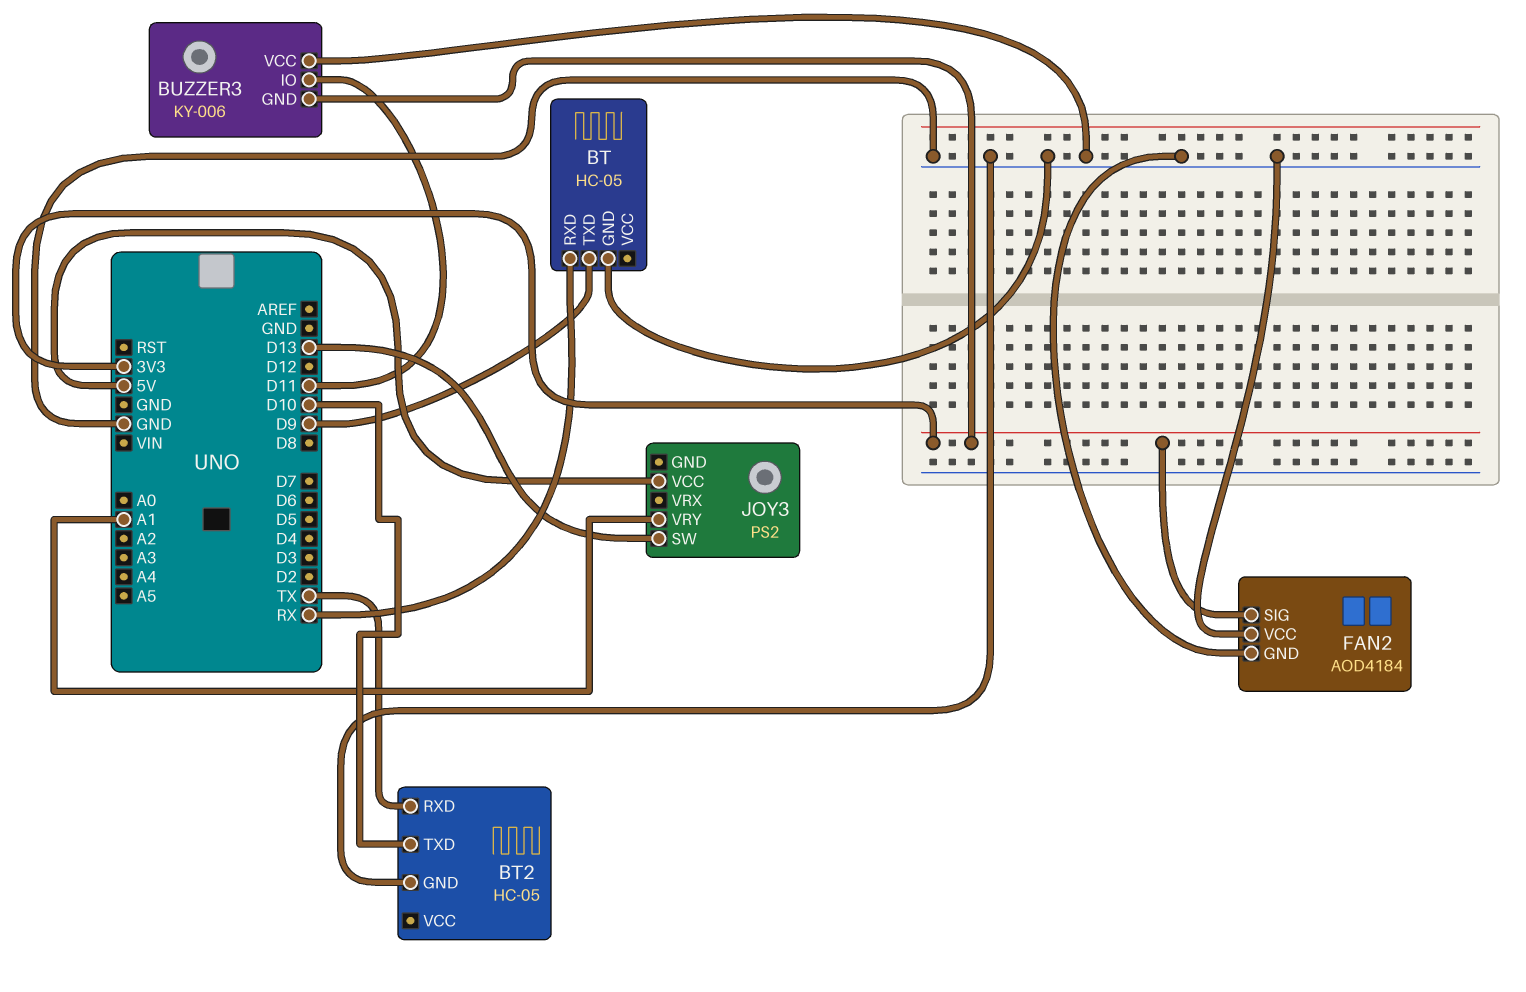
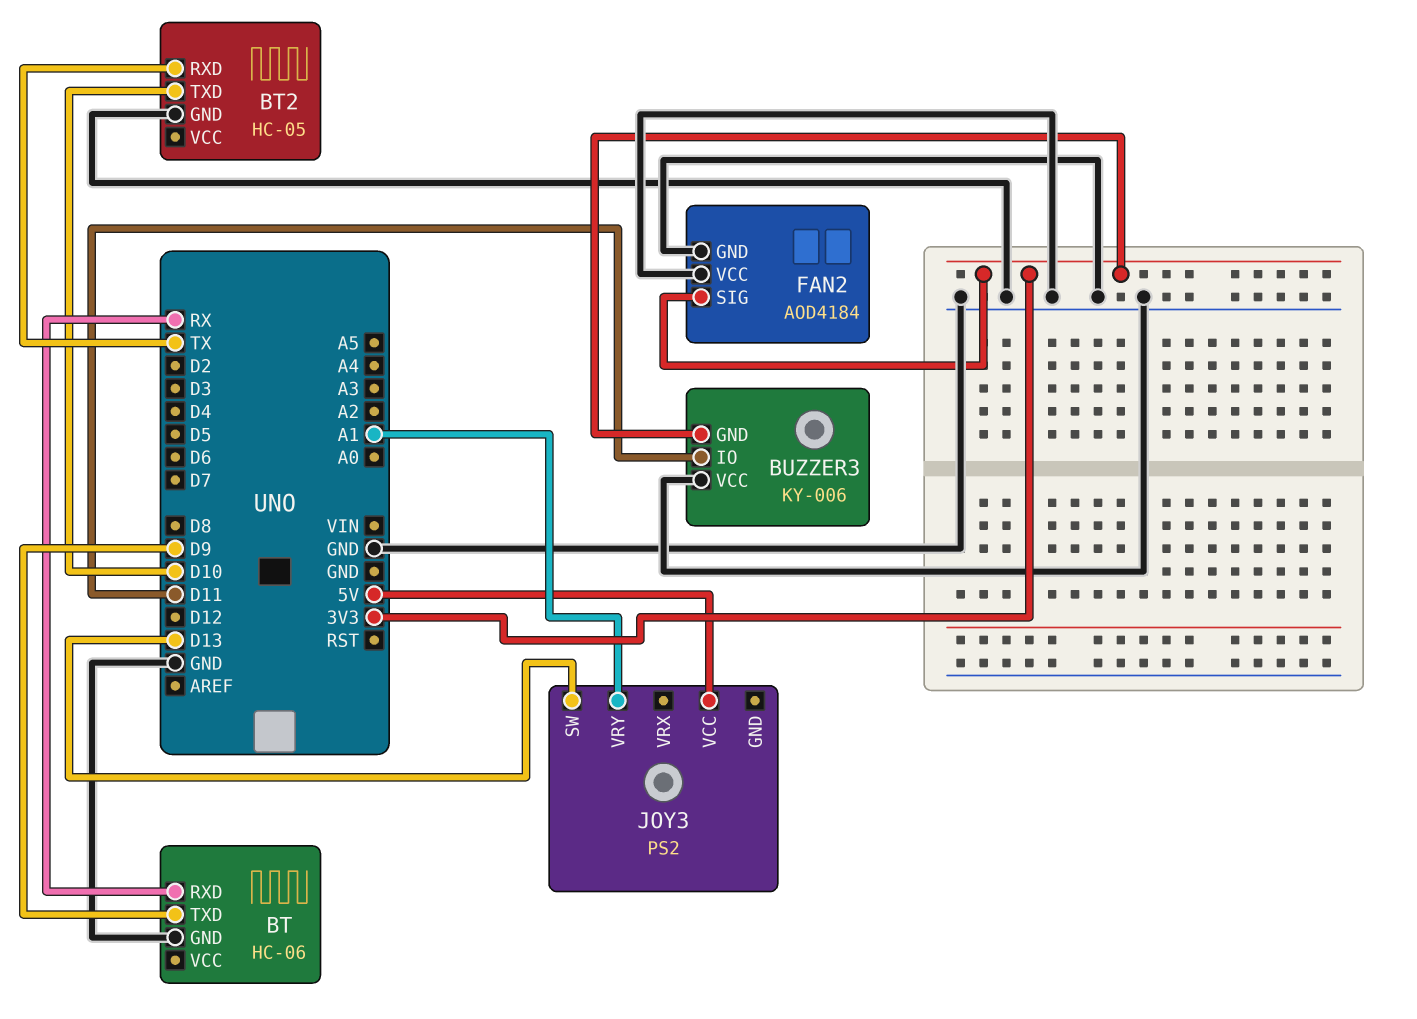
BT: HC-05 -> HC-06

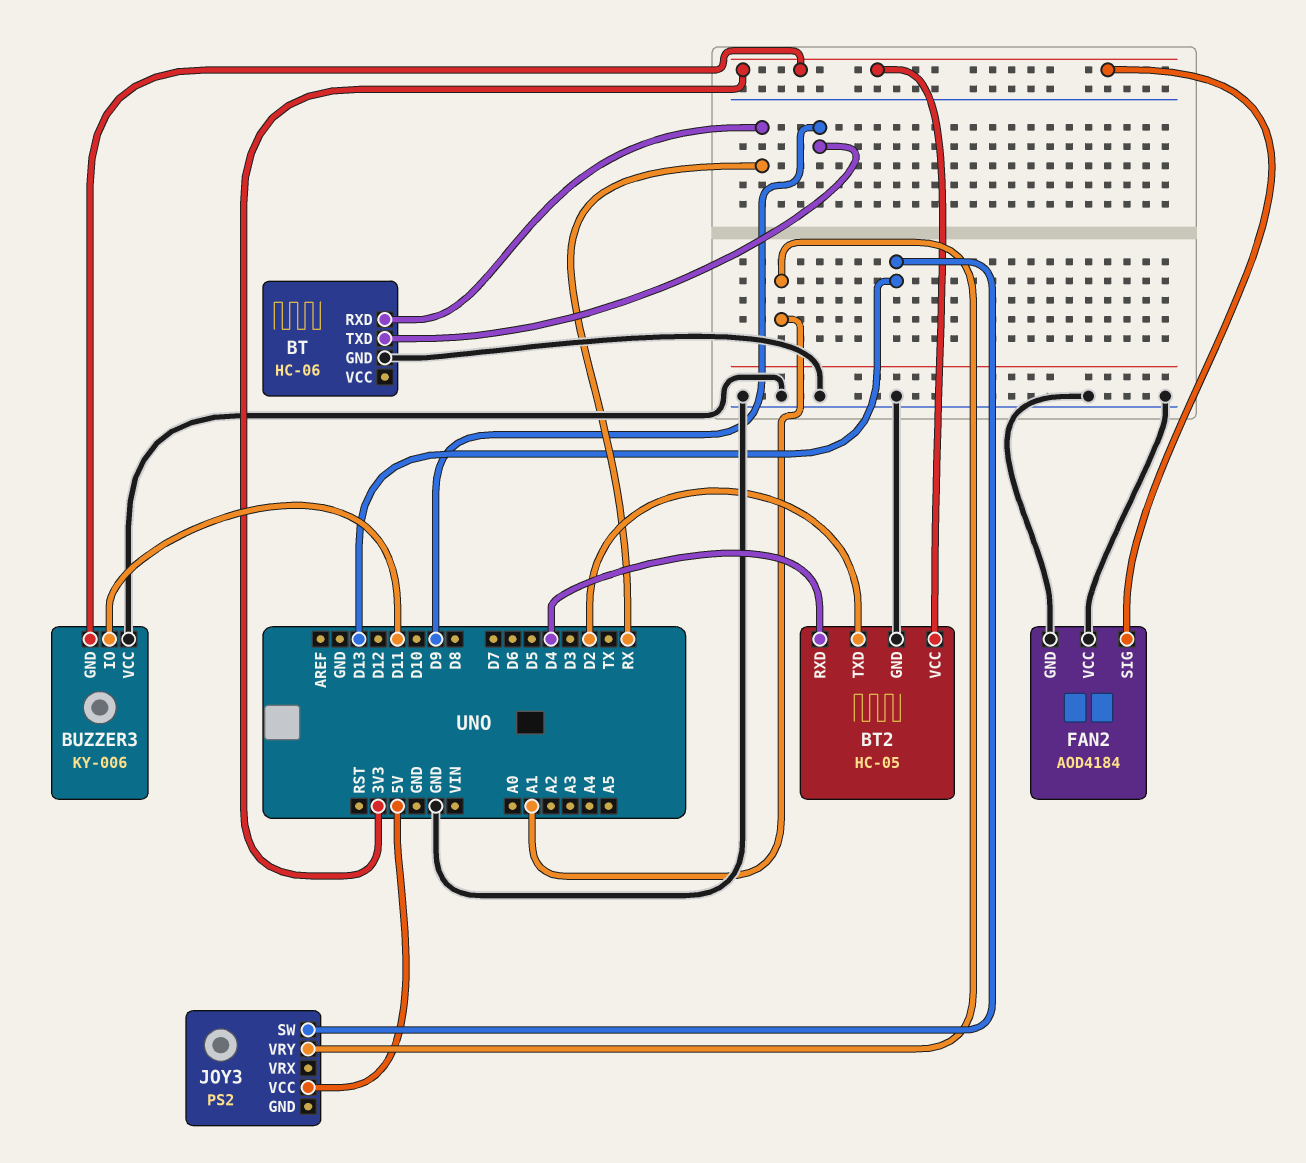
BT2 pin RXD: TX -> D4
BT2 pin TXD: D10 -> D2
BT2 pin VCC: none -> 3V3

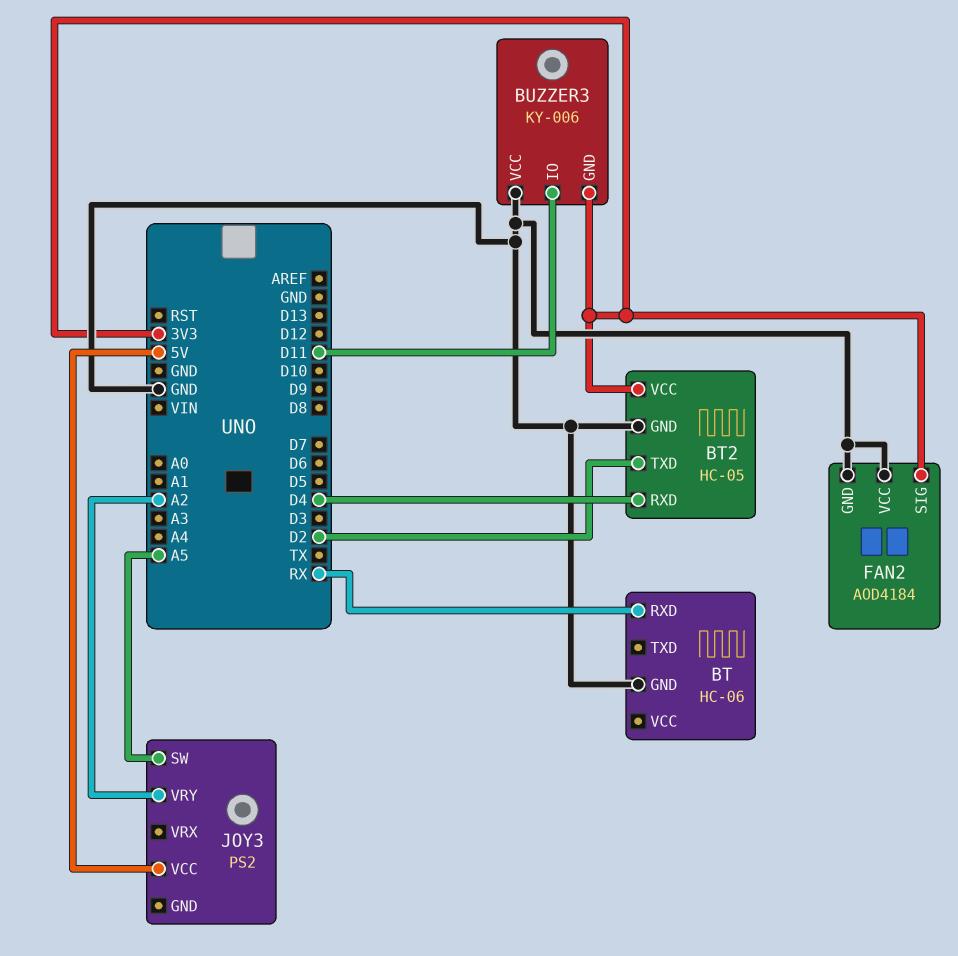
BT pin TXD: D9 -> none
JOY3 pin SW: D13 -> A5
JOY3 pin VRY: A1 -> A2

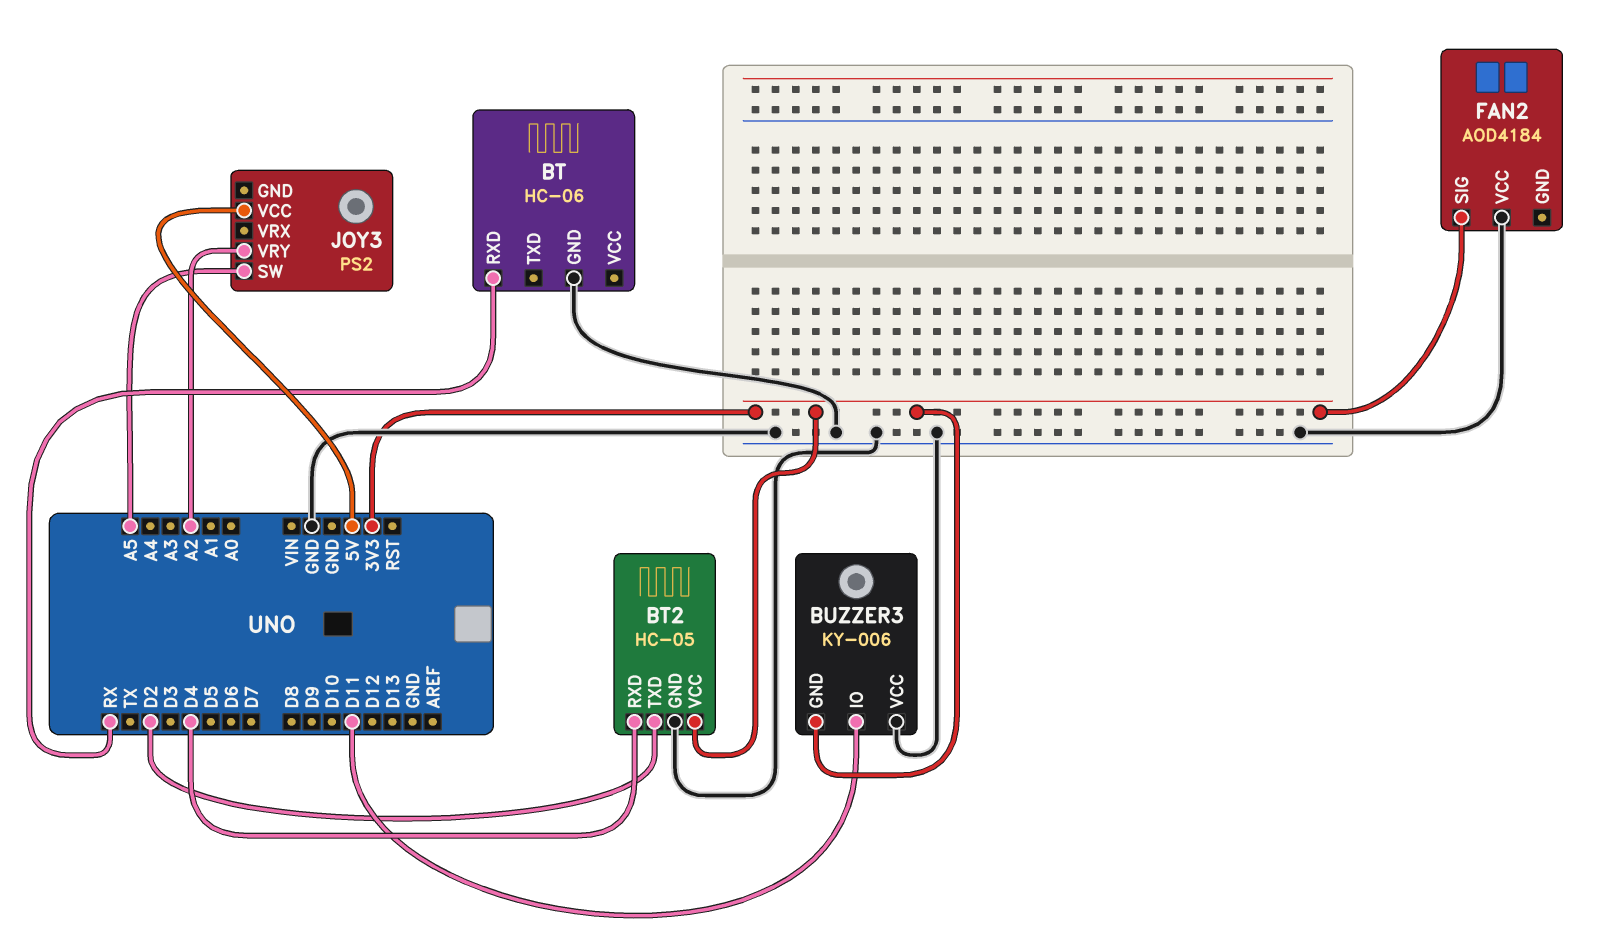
FAN2 pin GND: GND -> none

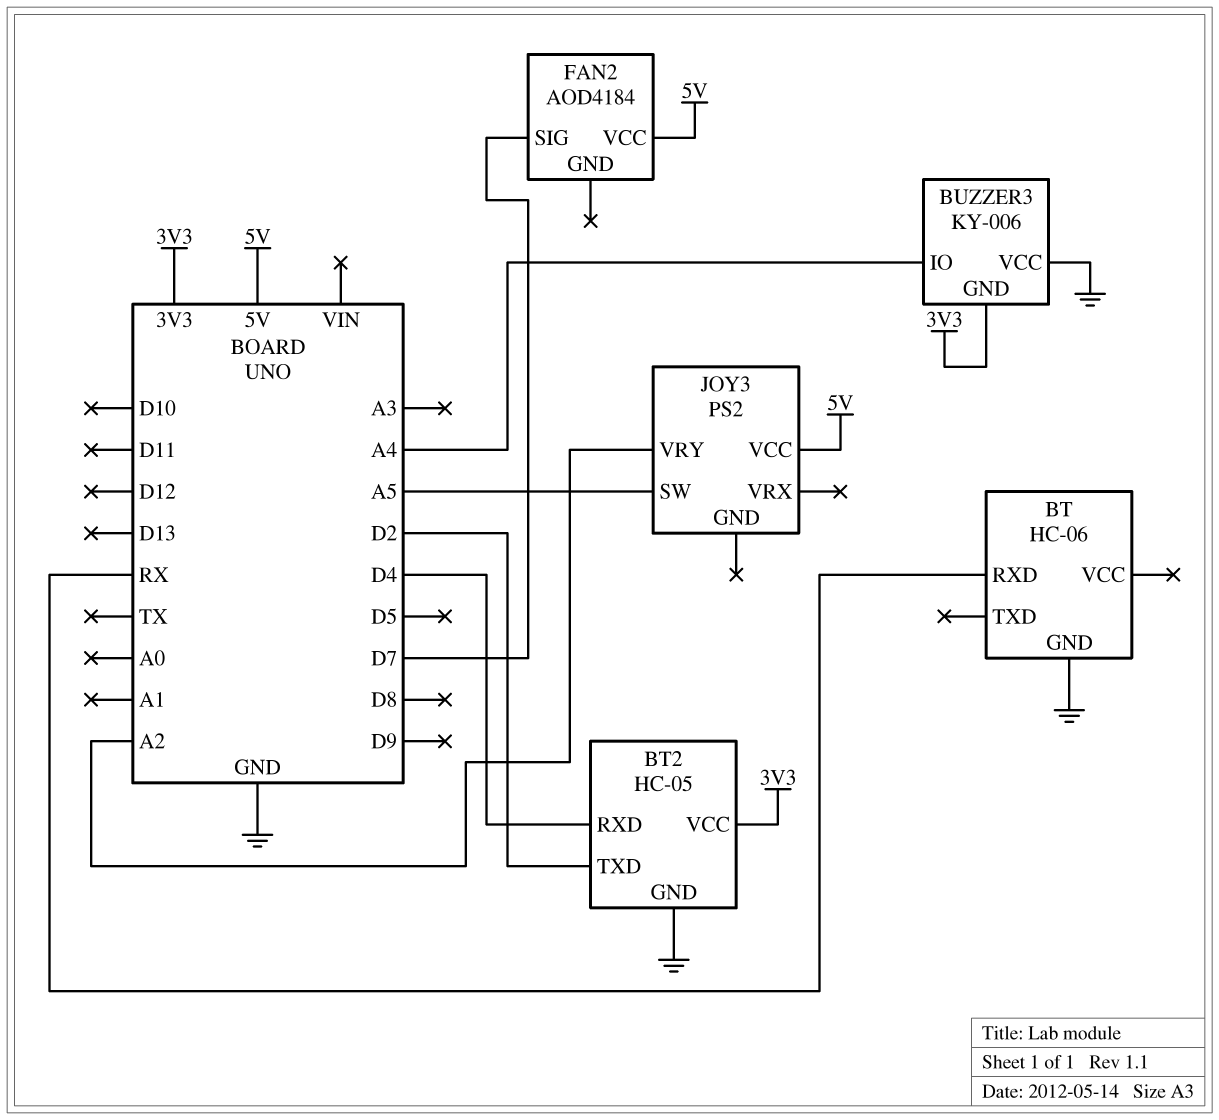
BUZZER3 pin IO: D11 -> A4
FAN2 pin SIG: 3V3 -> D7
FAN2 pin VCC: GND -> 5V

